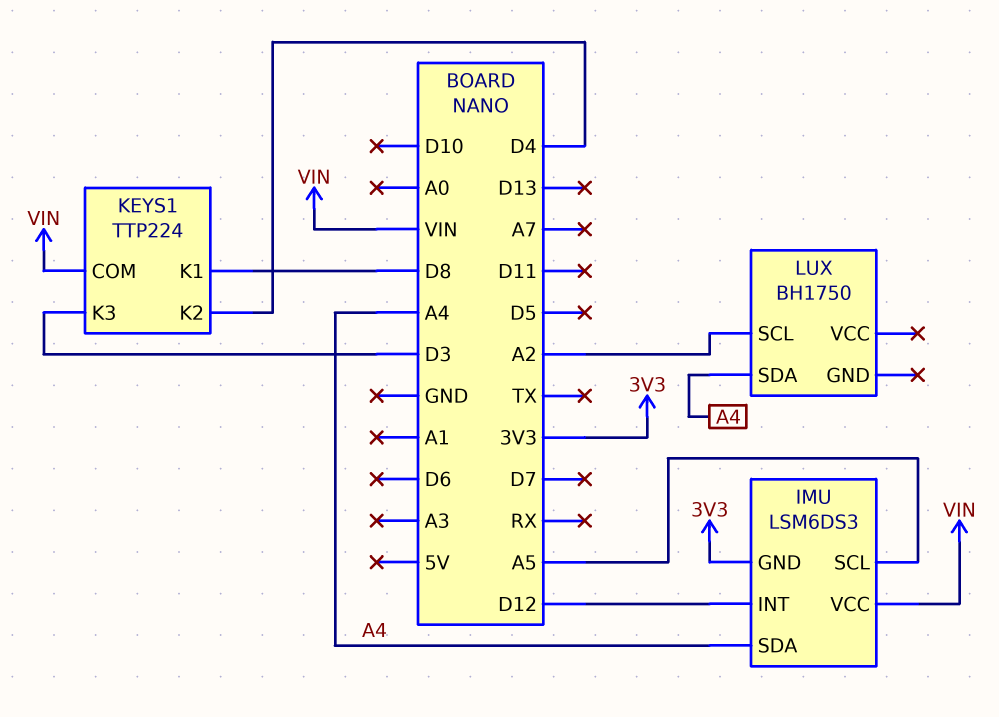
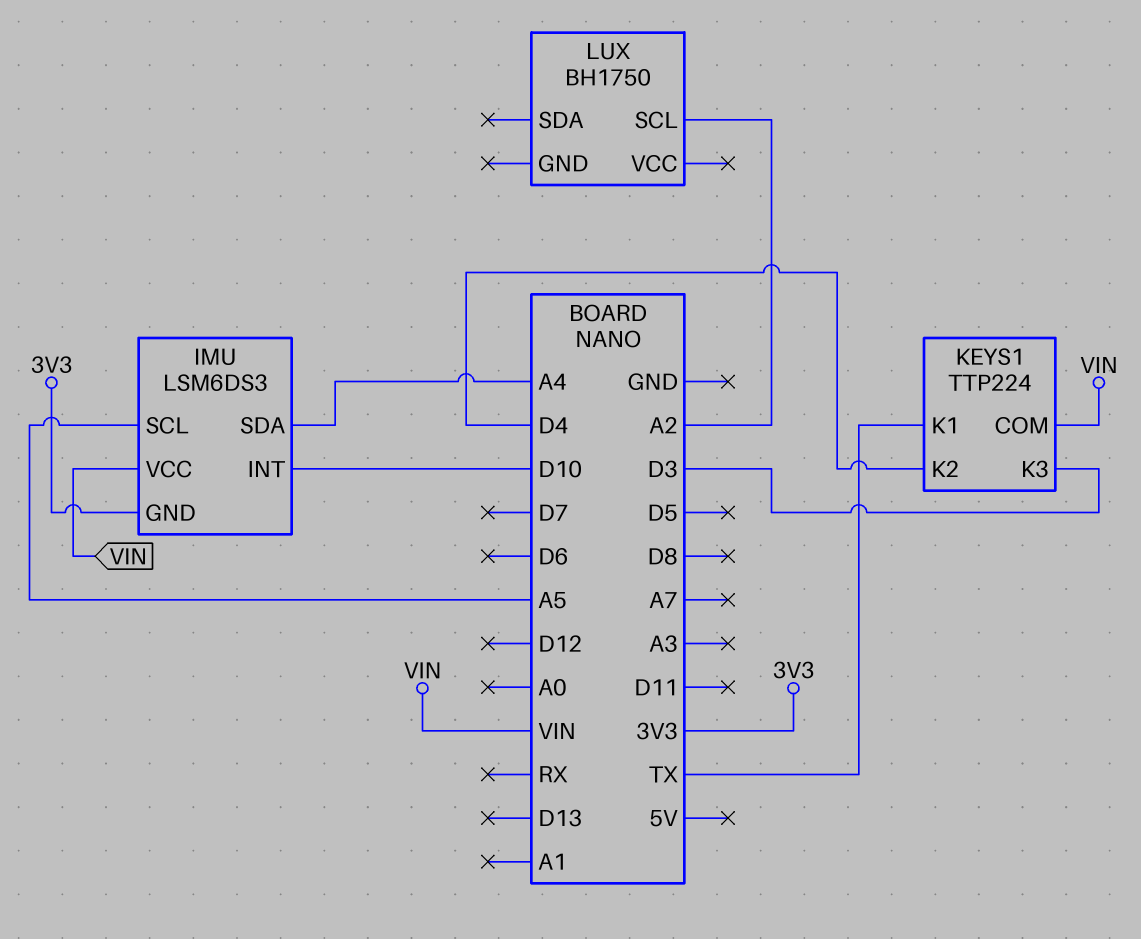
IMU pin INT: D12 -> D10
KEYS1 pin K1: D8 -> TX
LUX pin SDA: A4 -> none

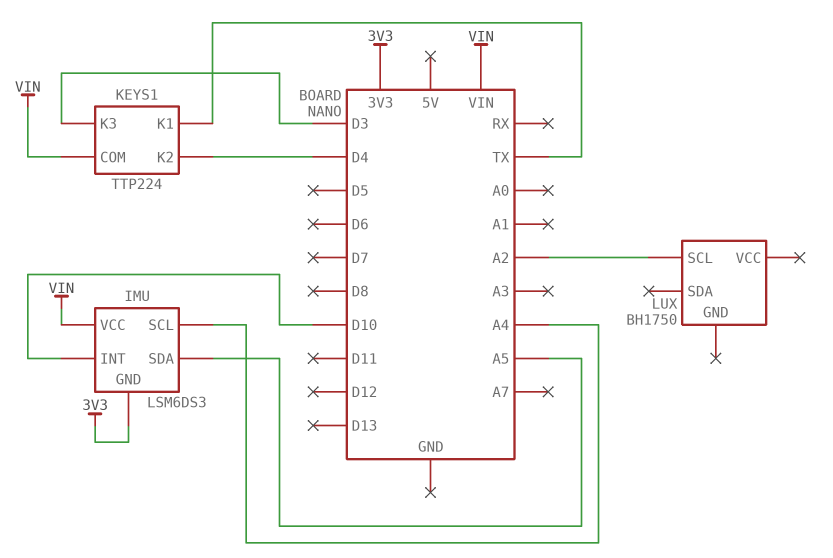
IMU pin SCL: A5 -> A4
IMU pin SDA: A4 -> A5

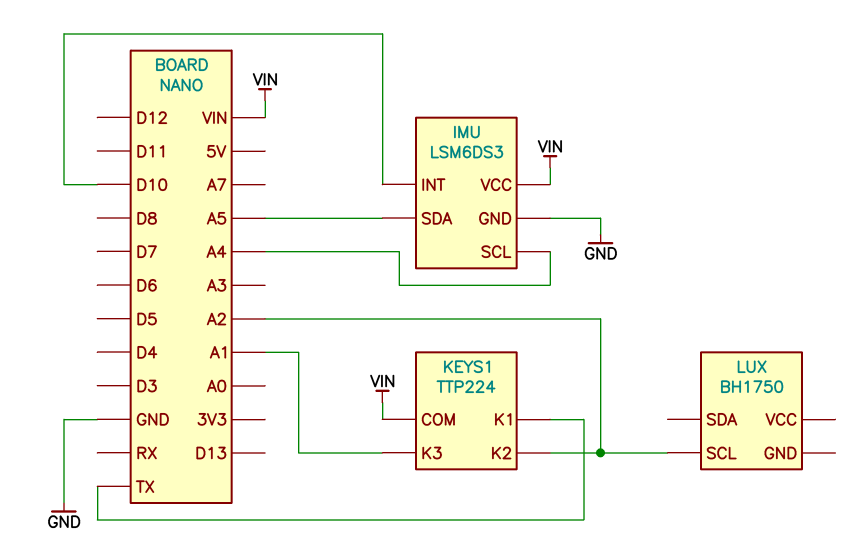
IMU pin GND: 3V3 -> GND
KEYS1 pin K2: D4 -> A2
KEYS1 pin K3: D3 -> A1

